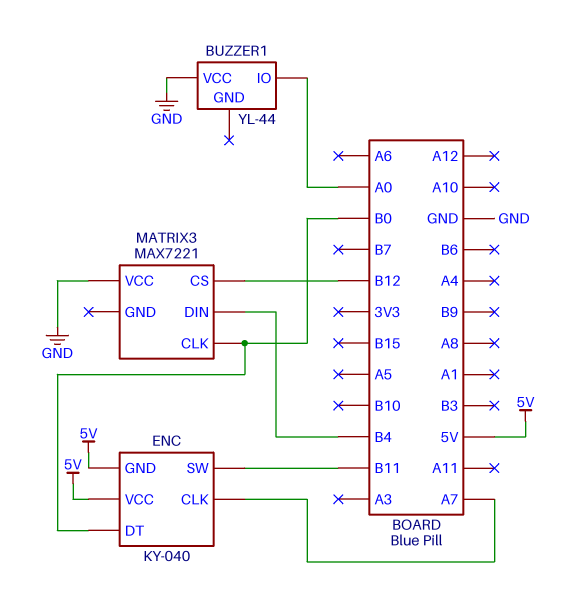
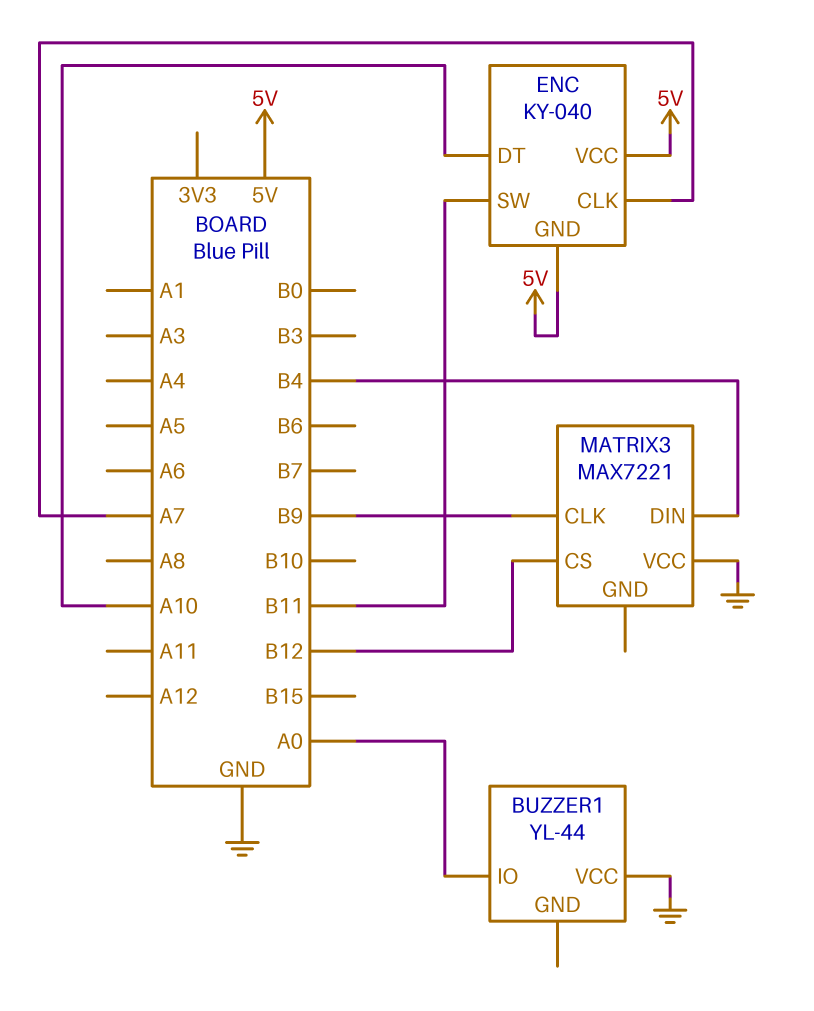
ENC pin DT: B0 -> A10
MATRIX3 pin CLK: B0 -> B9

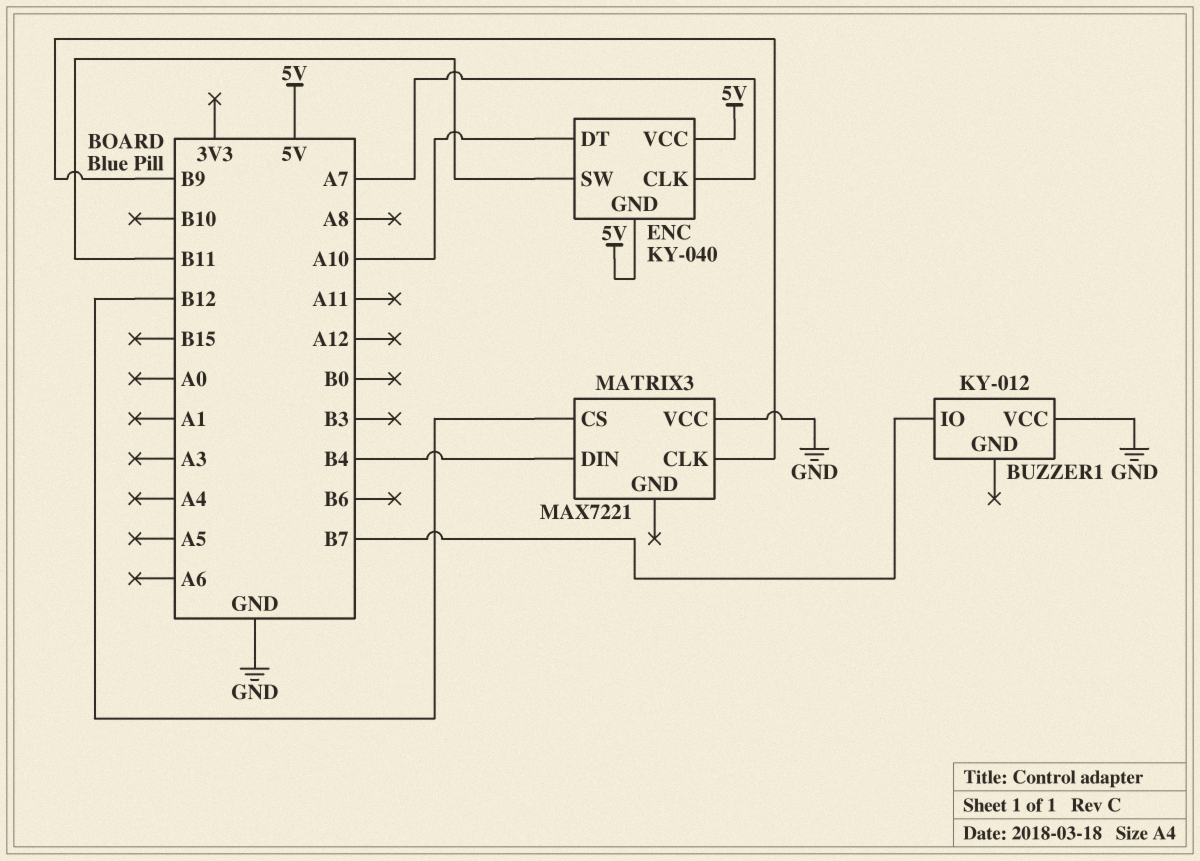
BUZZER1: YL-44 -> KY-012
BUZZER1 pin IO: A0 -> B7

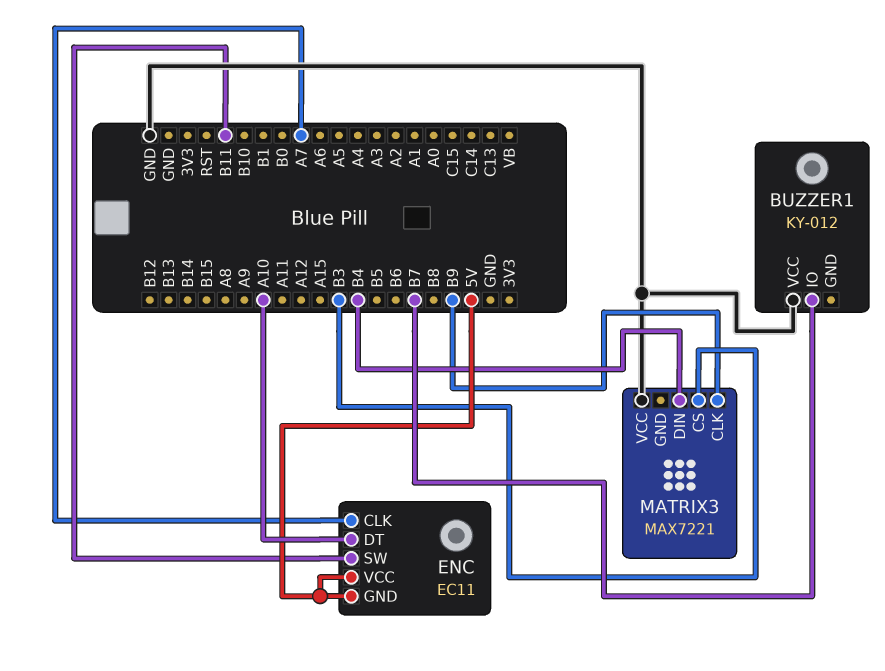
ENC: KY-040 -> EC11
MATRIX3 pin CS: B12 -> B3

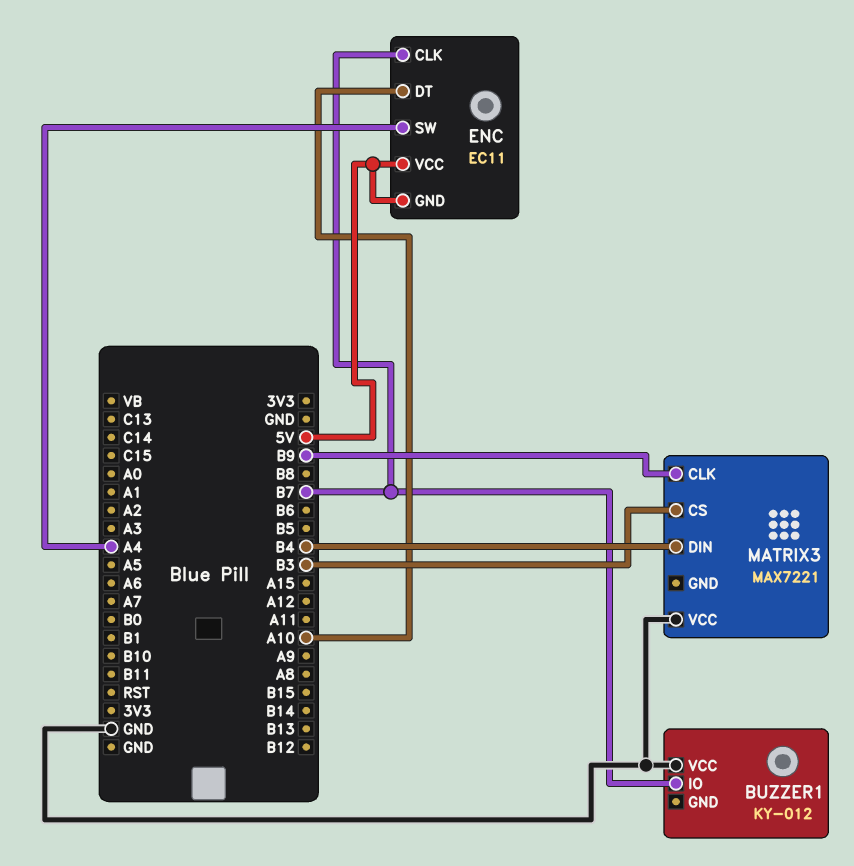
ENC pin CLK: A7 -> B7
ENC pin SW: B11 -> A4

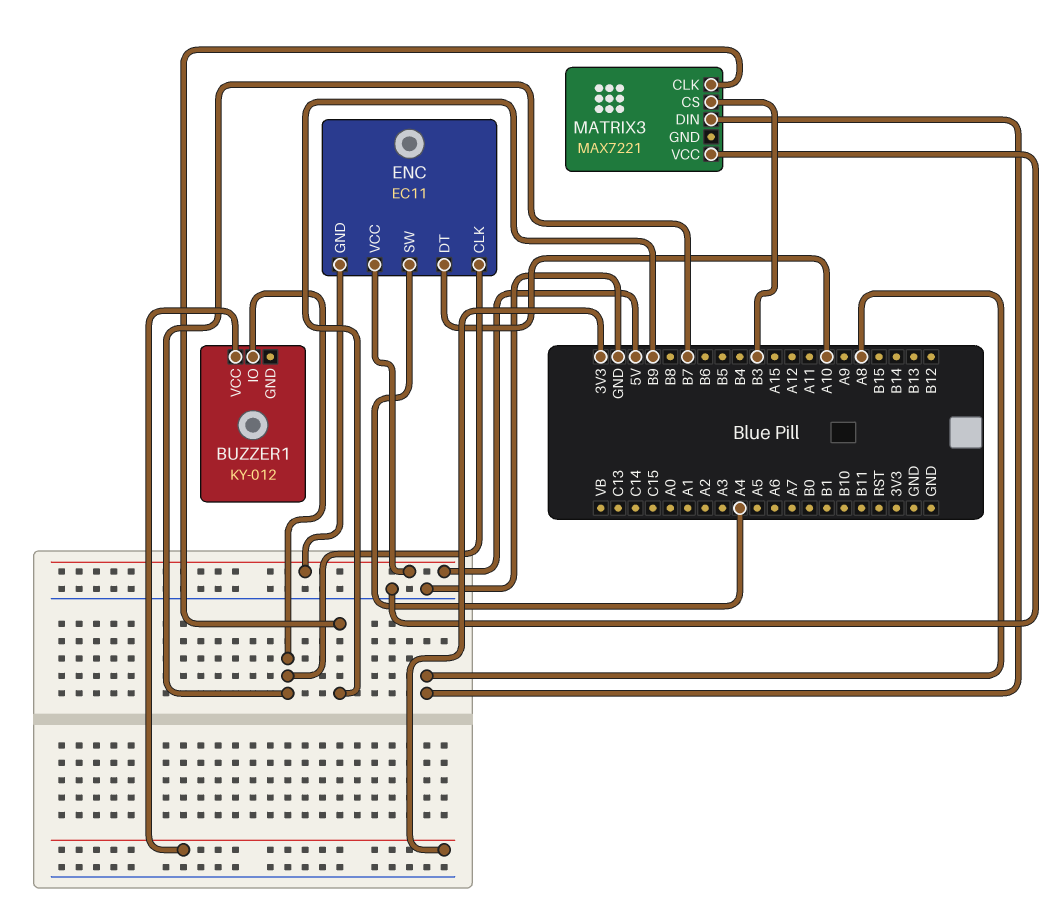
BUZZER1 pin VCC: GND -> 3V3
MATRIX3 pin DIN: B4 -> A8

